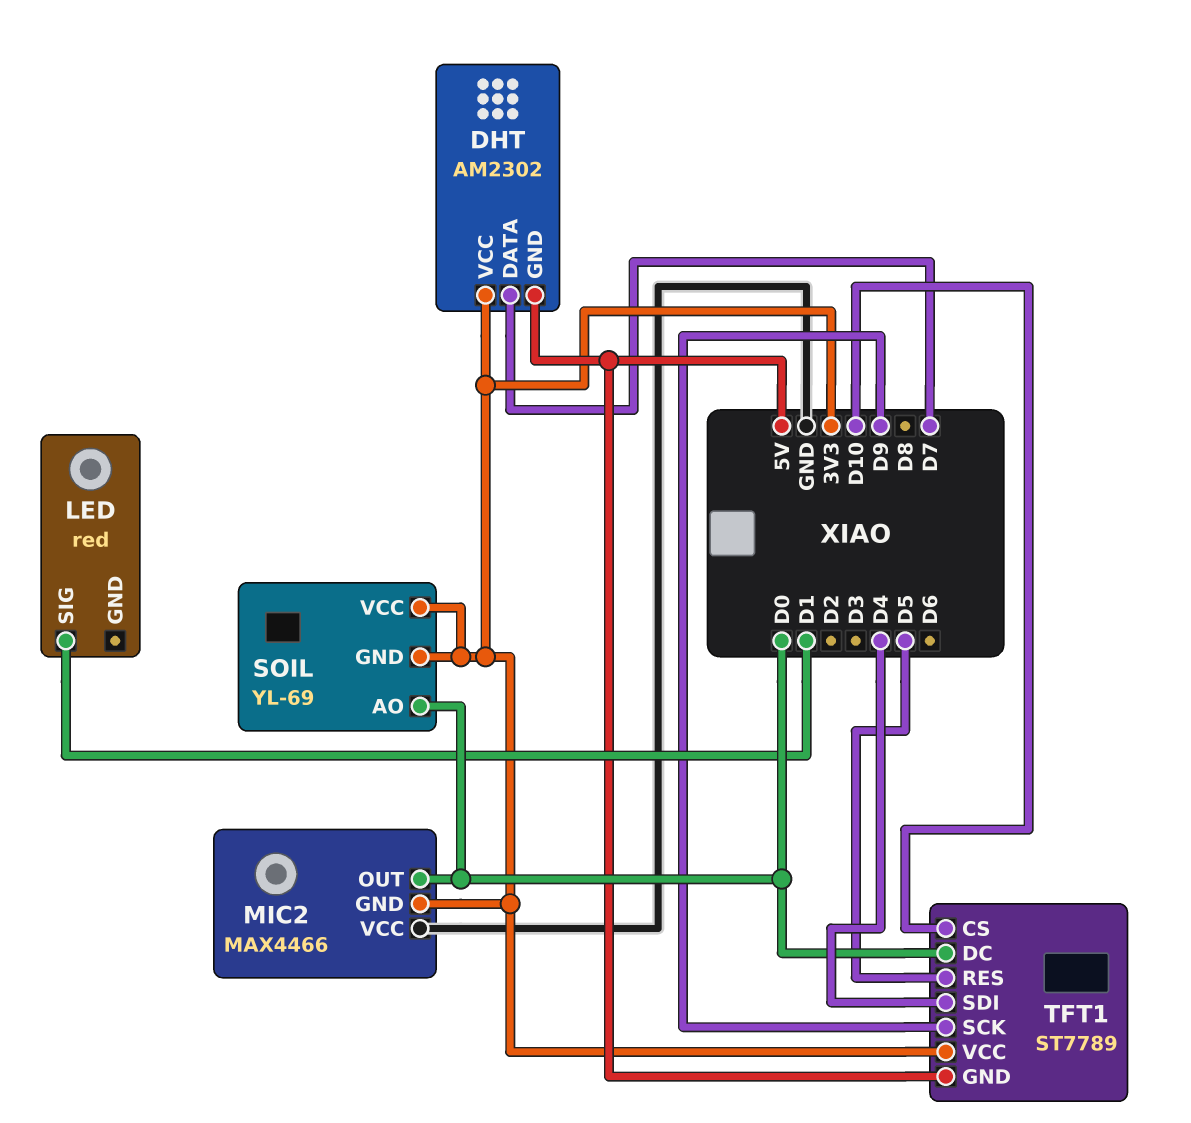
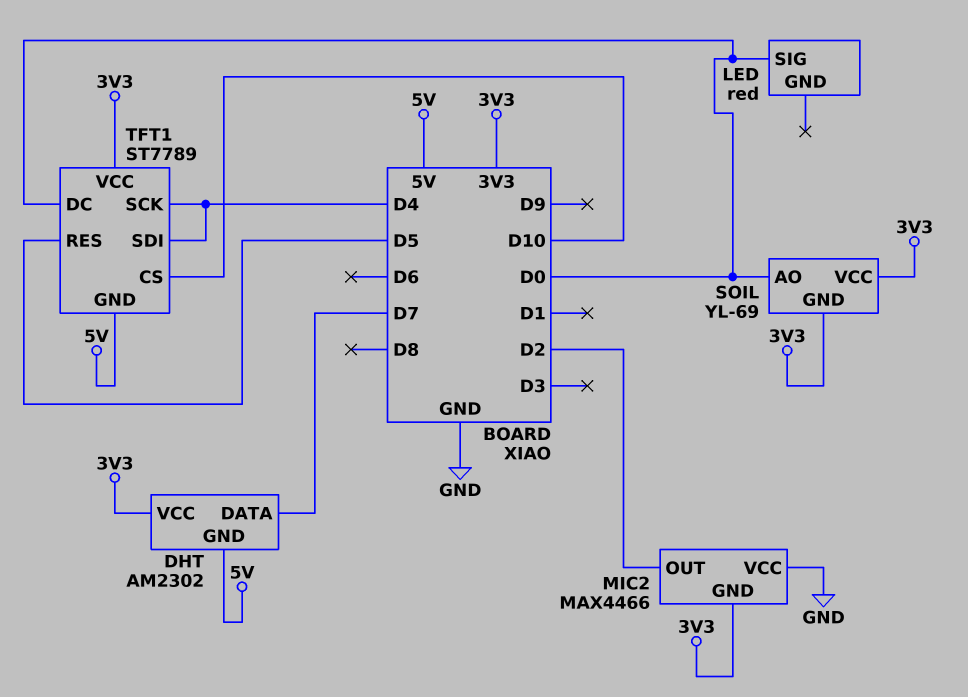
LED pin SIG: D1 -> D0
MIC2 pin OUT: D0 -> D2
TFT1 pin SCK: D9 -> D4

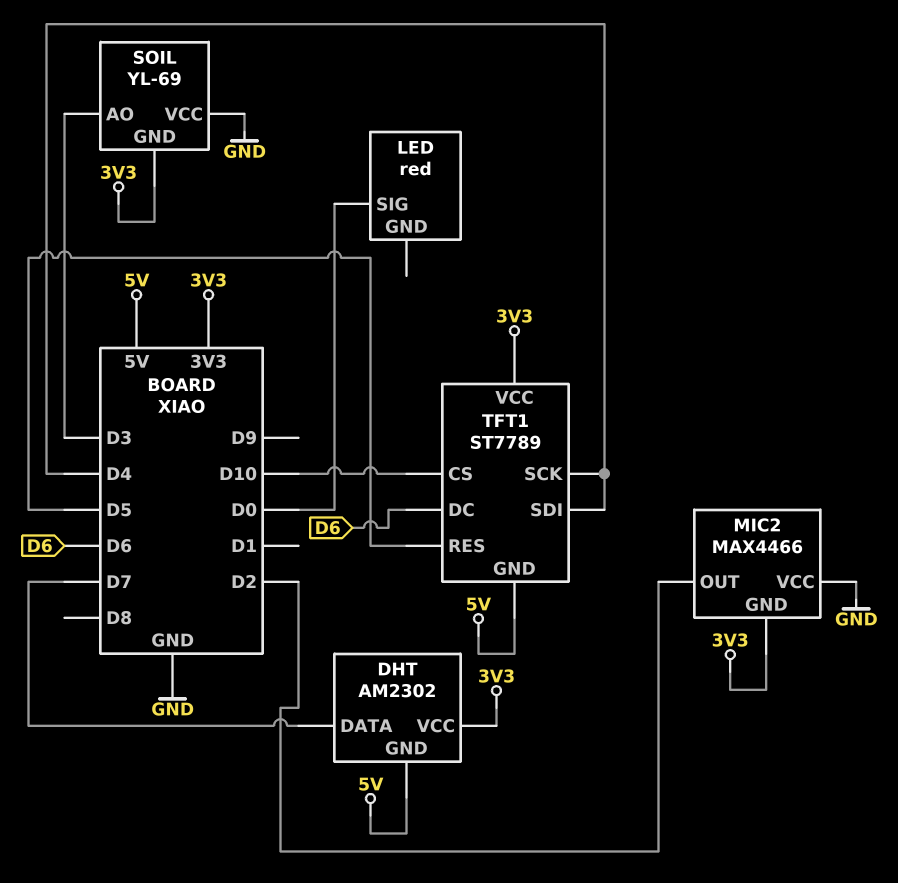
SOIL pin AO: D0 -> D3
SOIL pin VCC: 3V3 -> GND
TFT1 pin DC: D0 -> D6

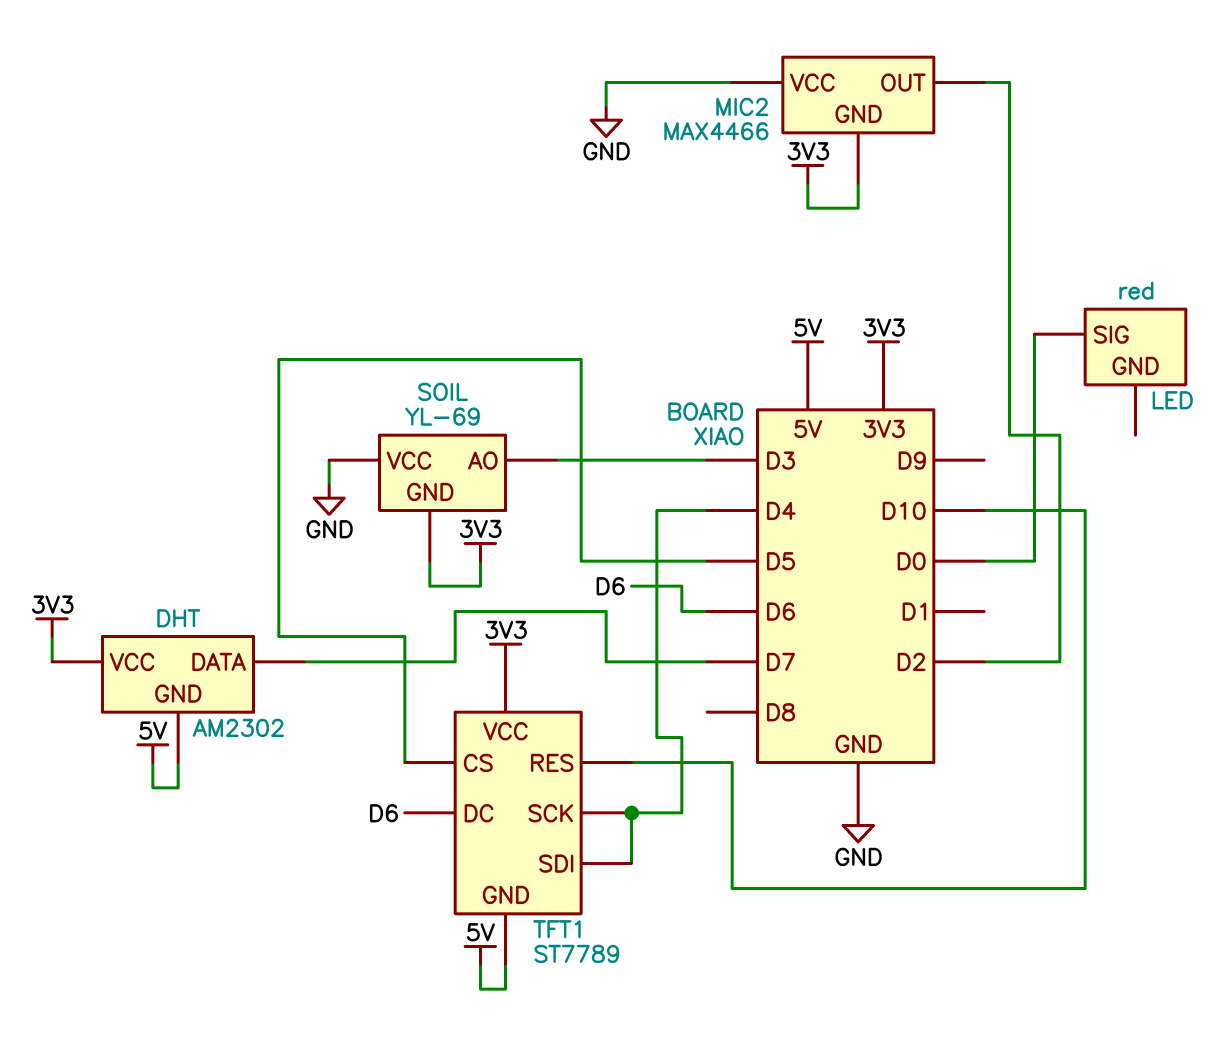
TFT1 pin CS: D10 -> D5
TFT1 pin RES: D5 -> D10

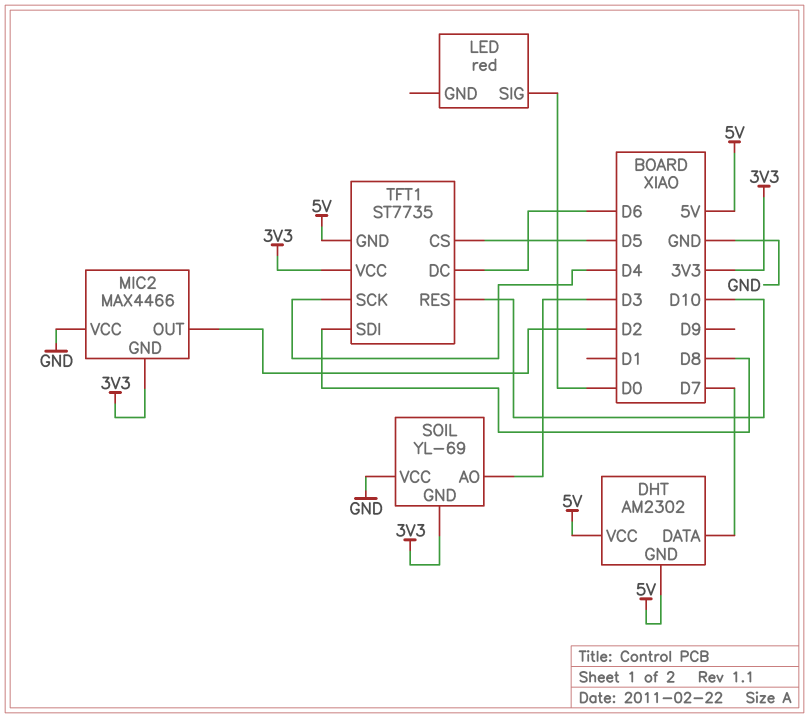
DHT pin VCC: 3V3 -> 5V
TFT1: ST7789 -> ST7735
TFT1 pin SDI: D4 -> D8

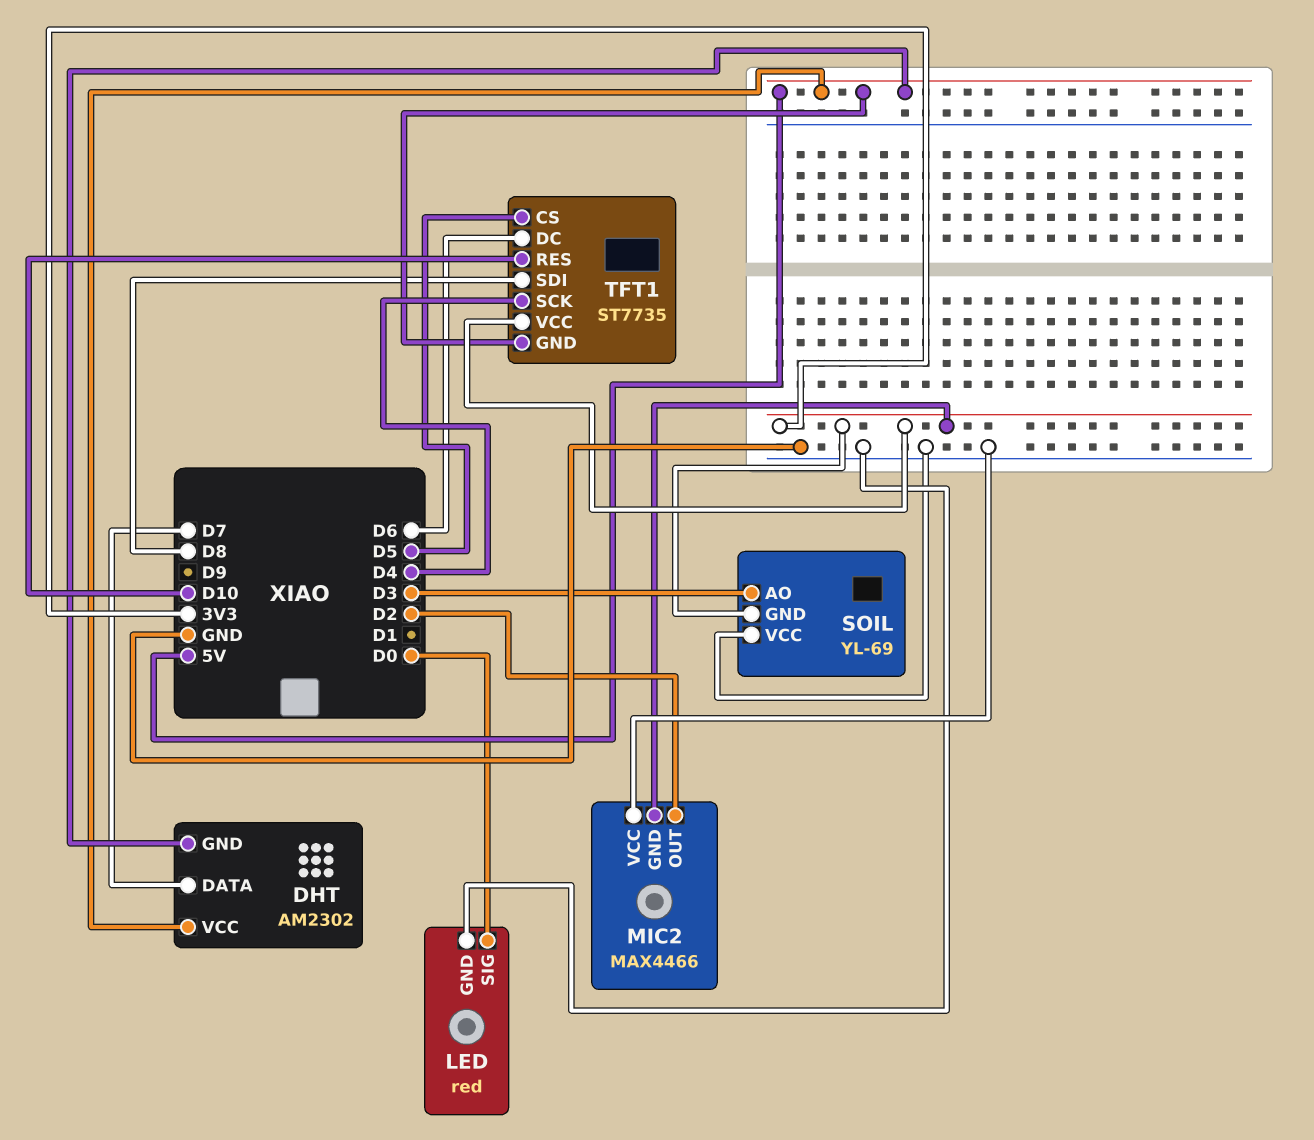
LED pin GND: none -> GND

